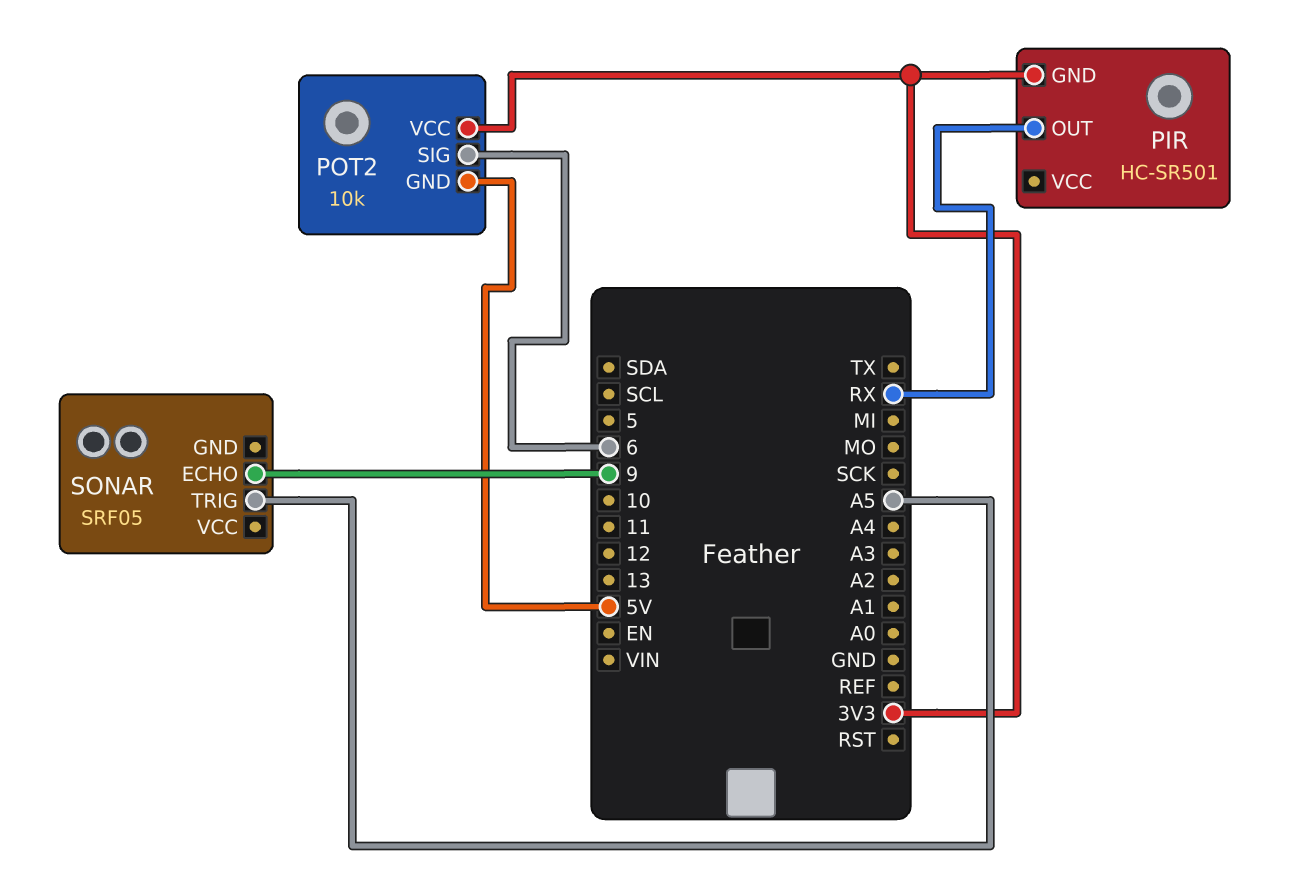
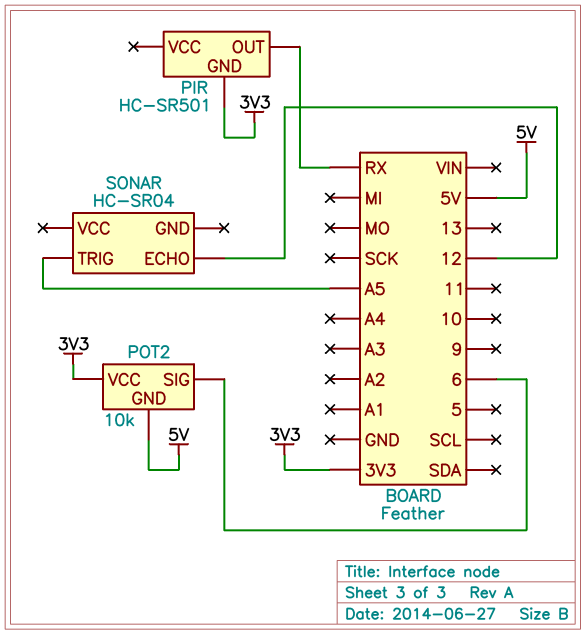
SONAR: SRF05 -> HC-SR04
SONAR pin ECHO: 9 -> 12

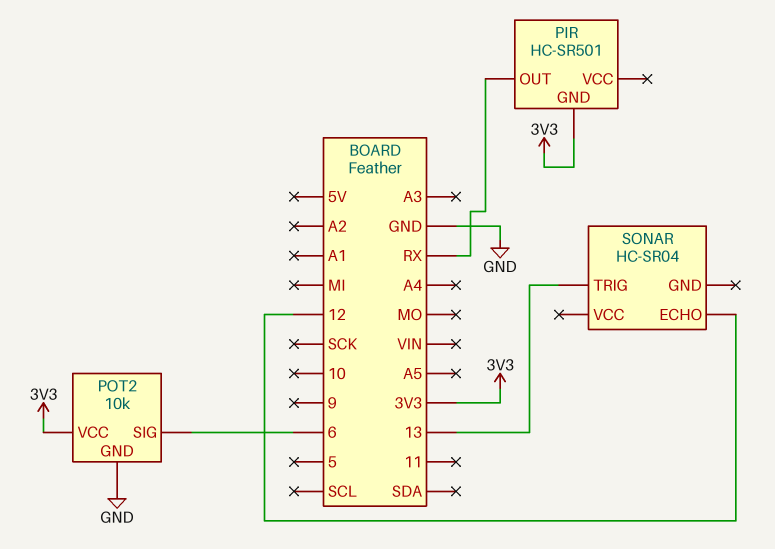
POT2 pin GND: 5V -> GND
SONAR pin TRIG: A5 -> 13

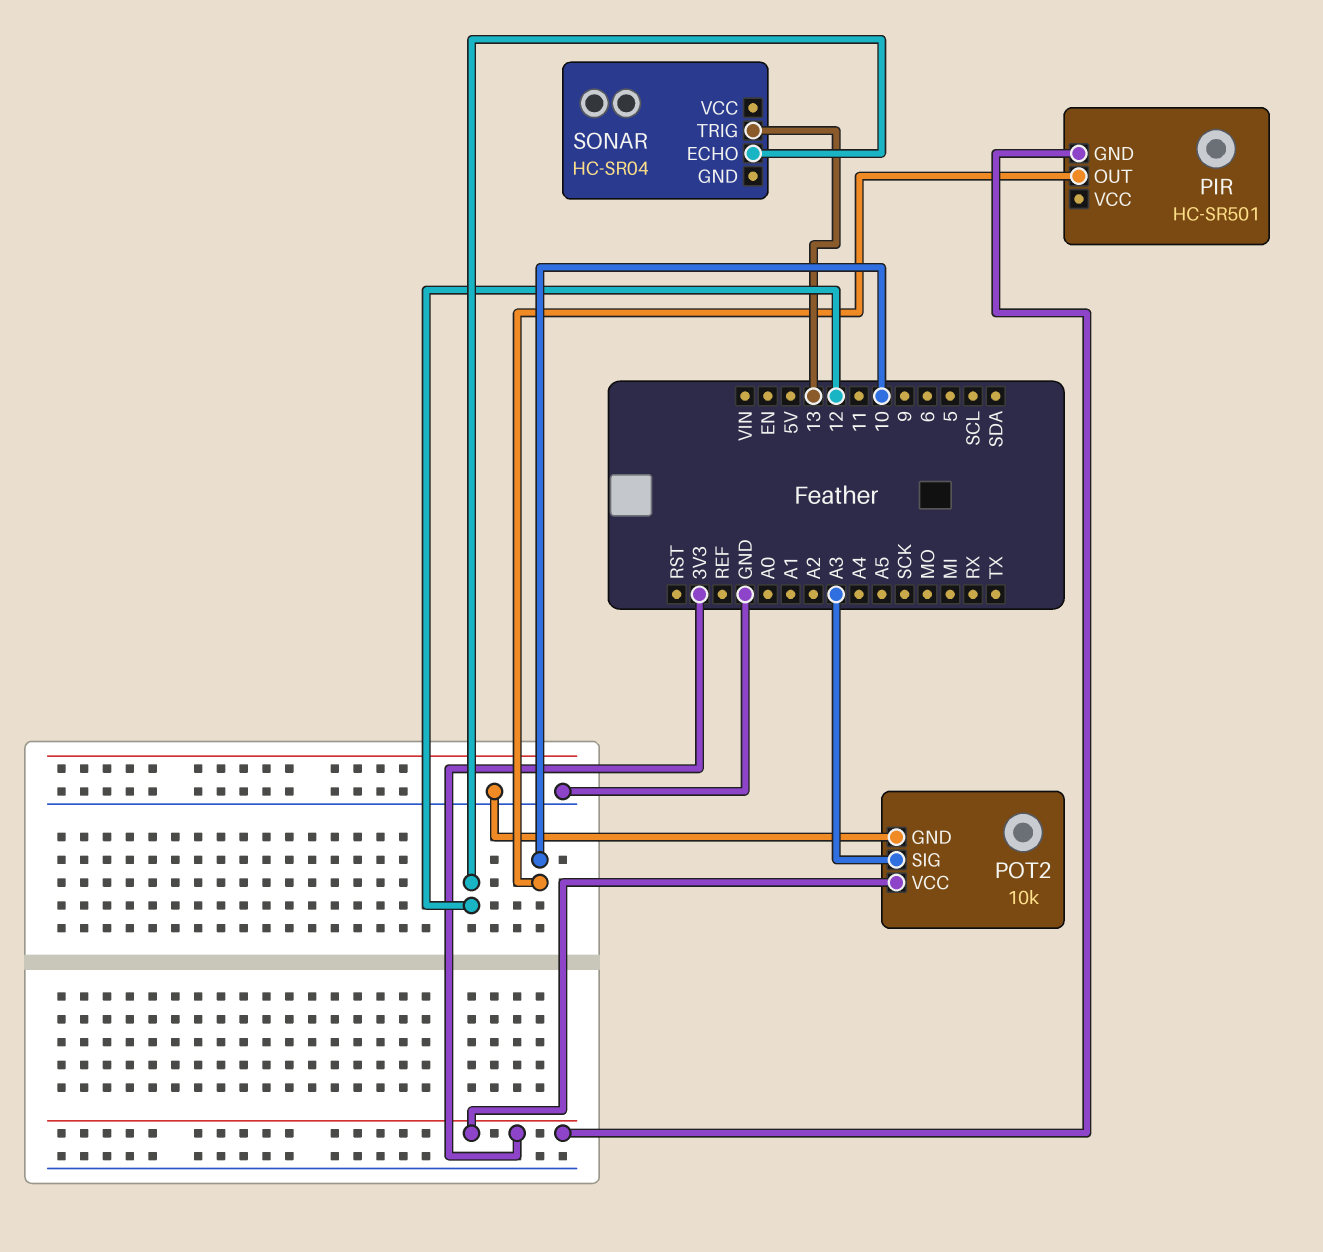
PIR pin OUT: RX -> 10
POT2 pin SIG: 6 -> A3

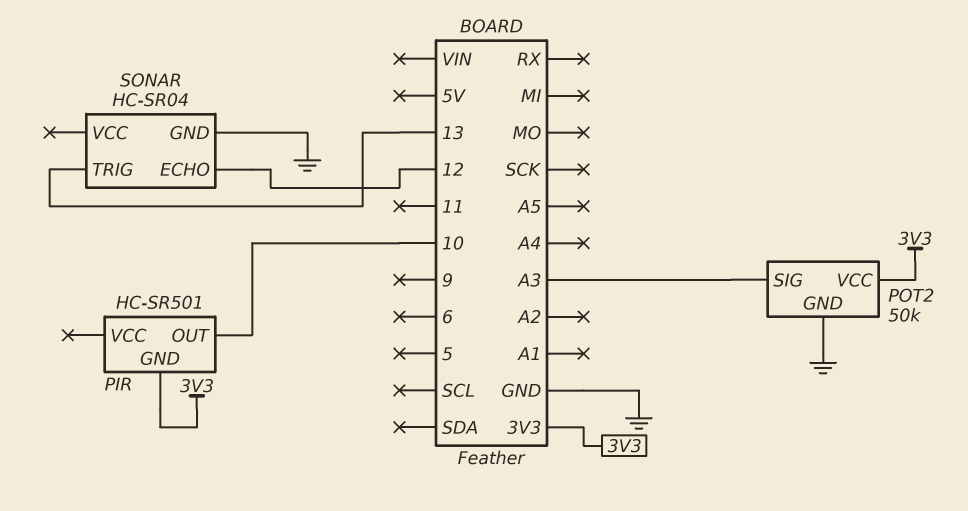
POT2: 10k -> 50k
SONAR pin GND: none -> GND

